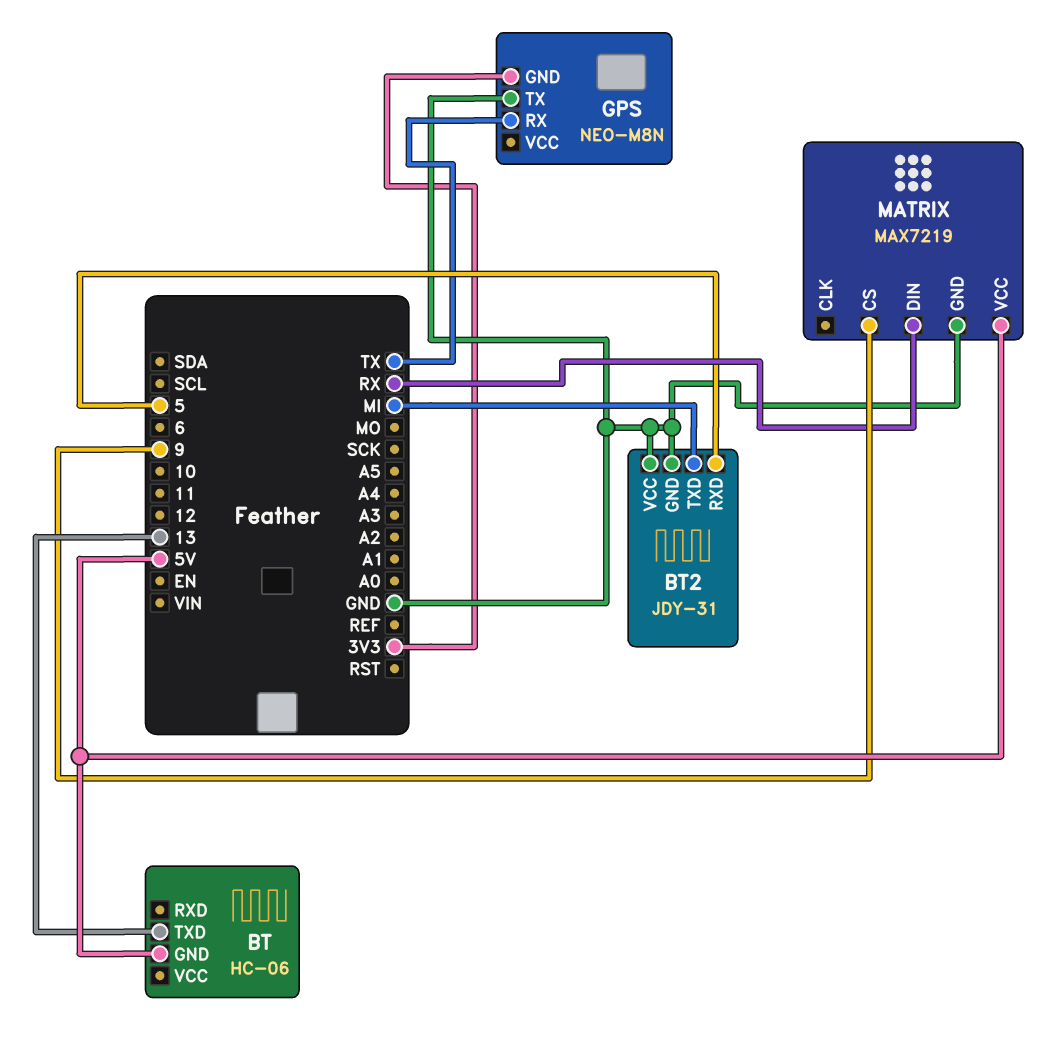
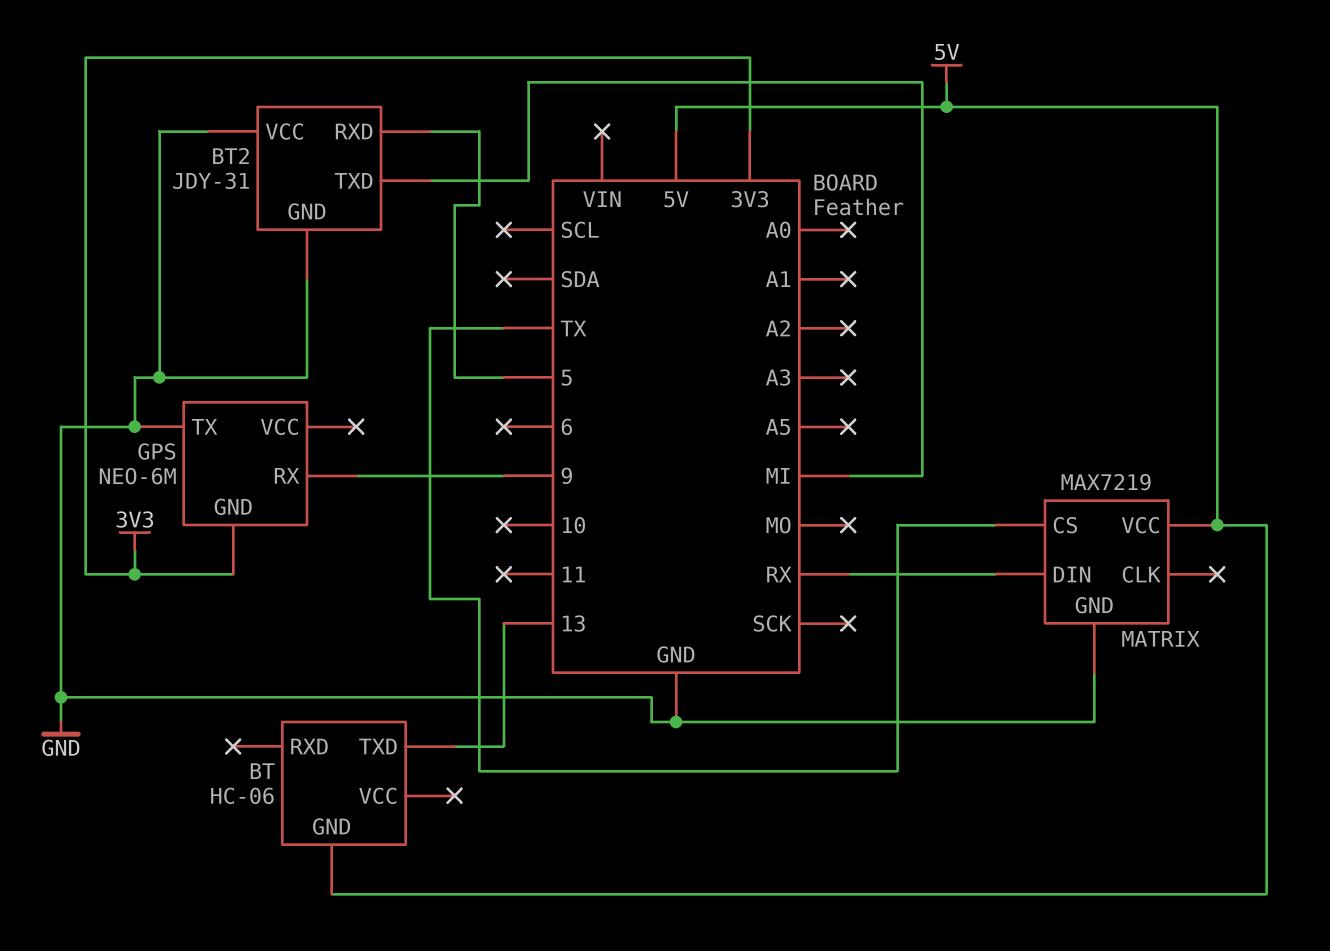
GPS: NEO-M8N -> NEO-6M
GPS pin RX: TX -> 9
MATRIX pin CS: 9 -> TX

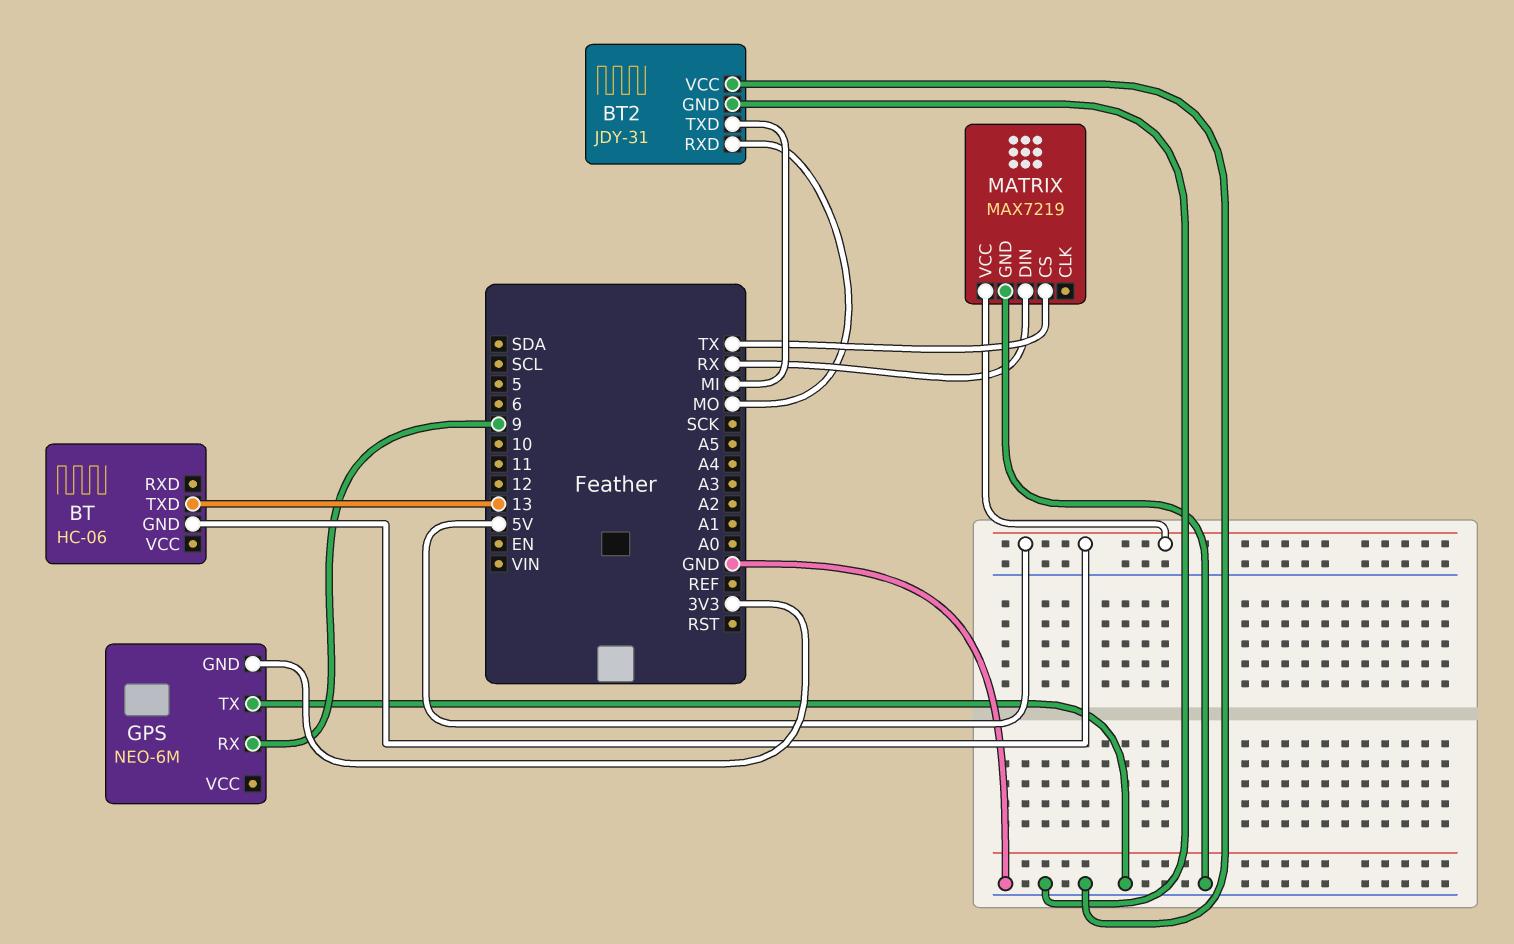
BT2 pin RXD: 5 -> MO

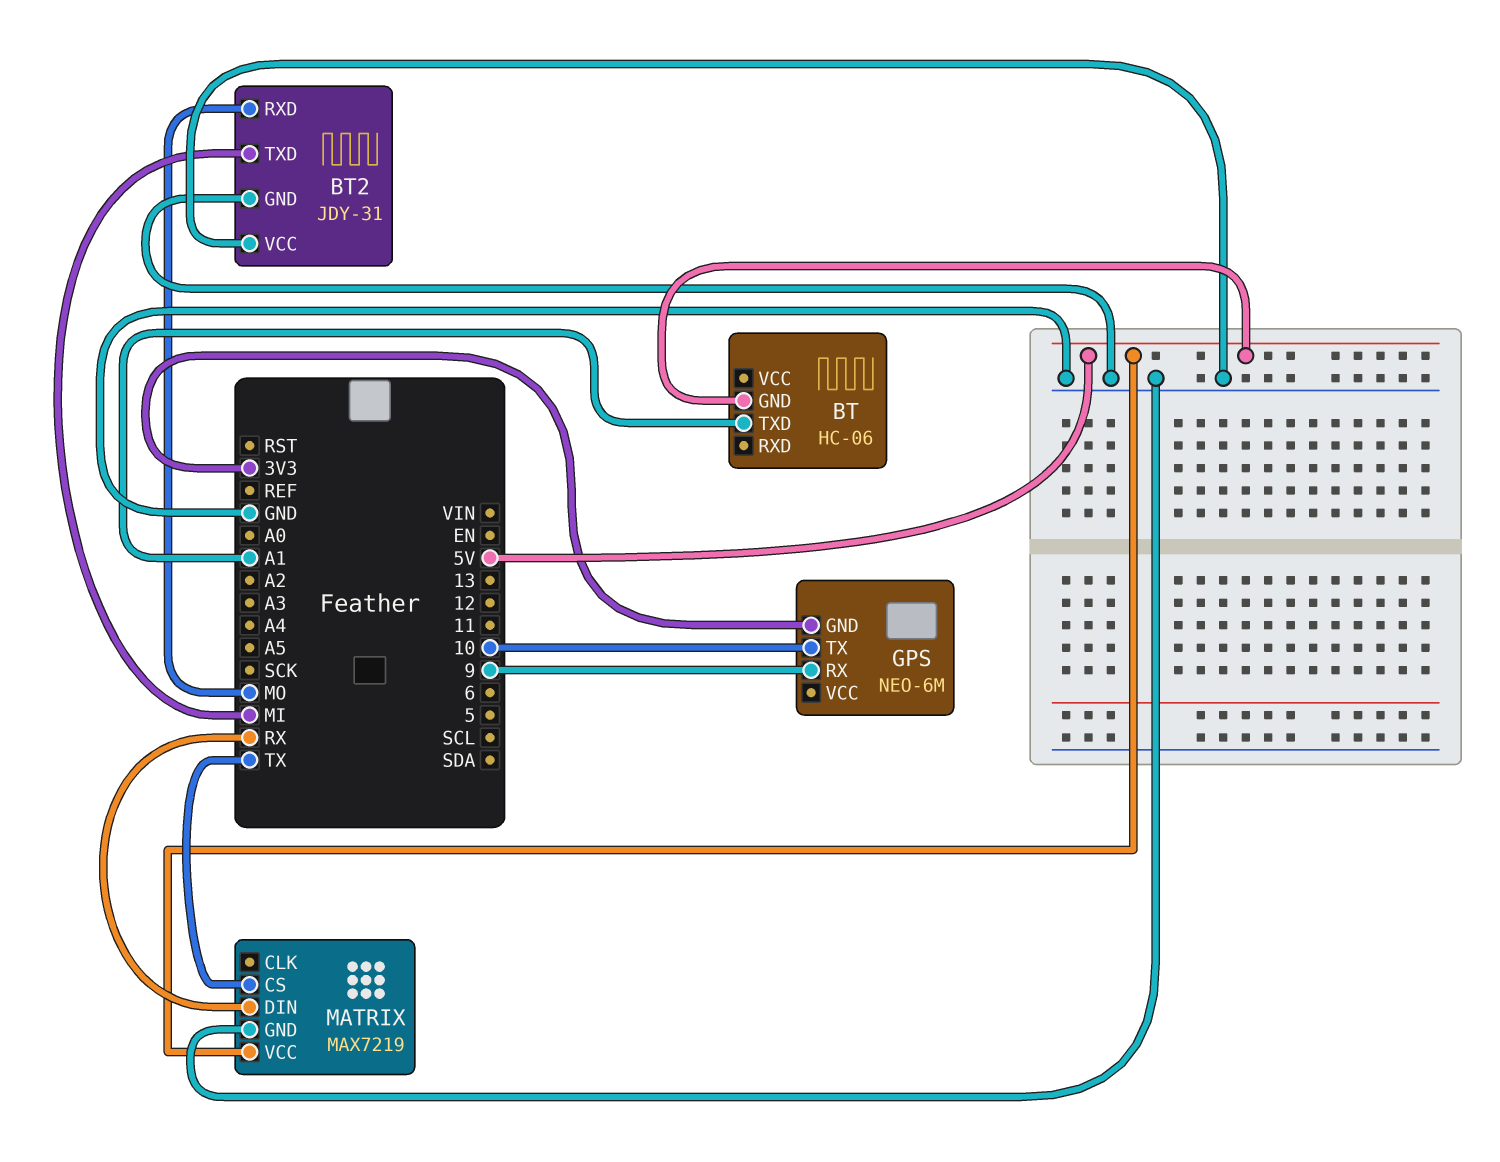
BT pin TXD: 13 -> A1
GPS pin TX: GND -> 10

